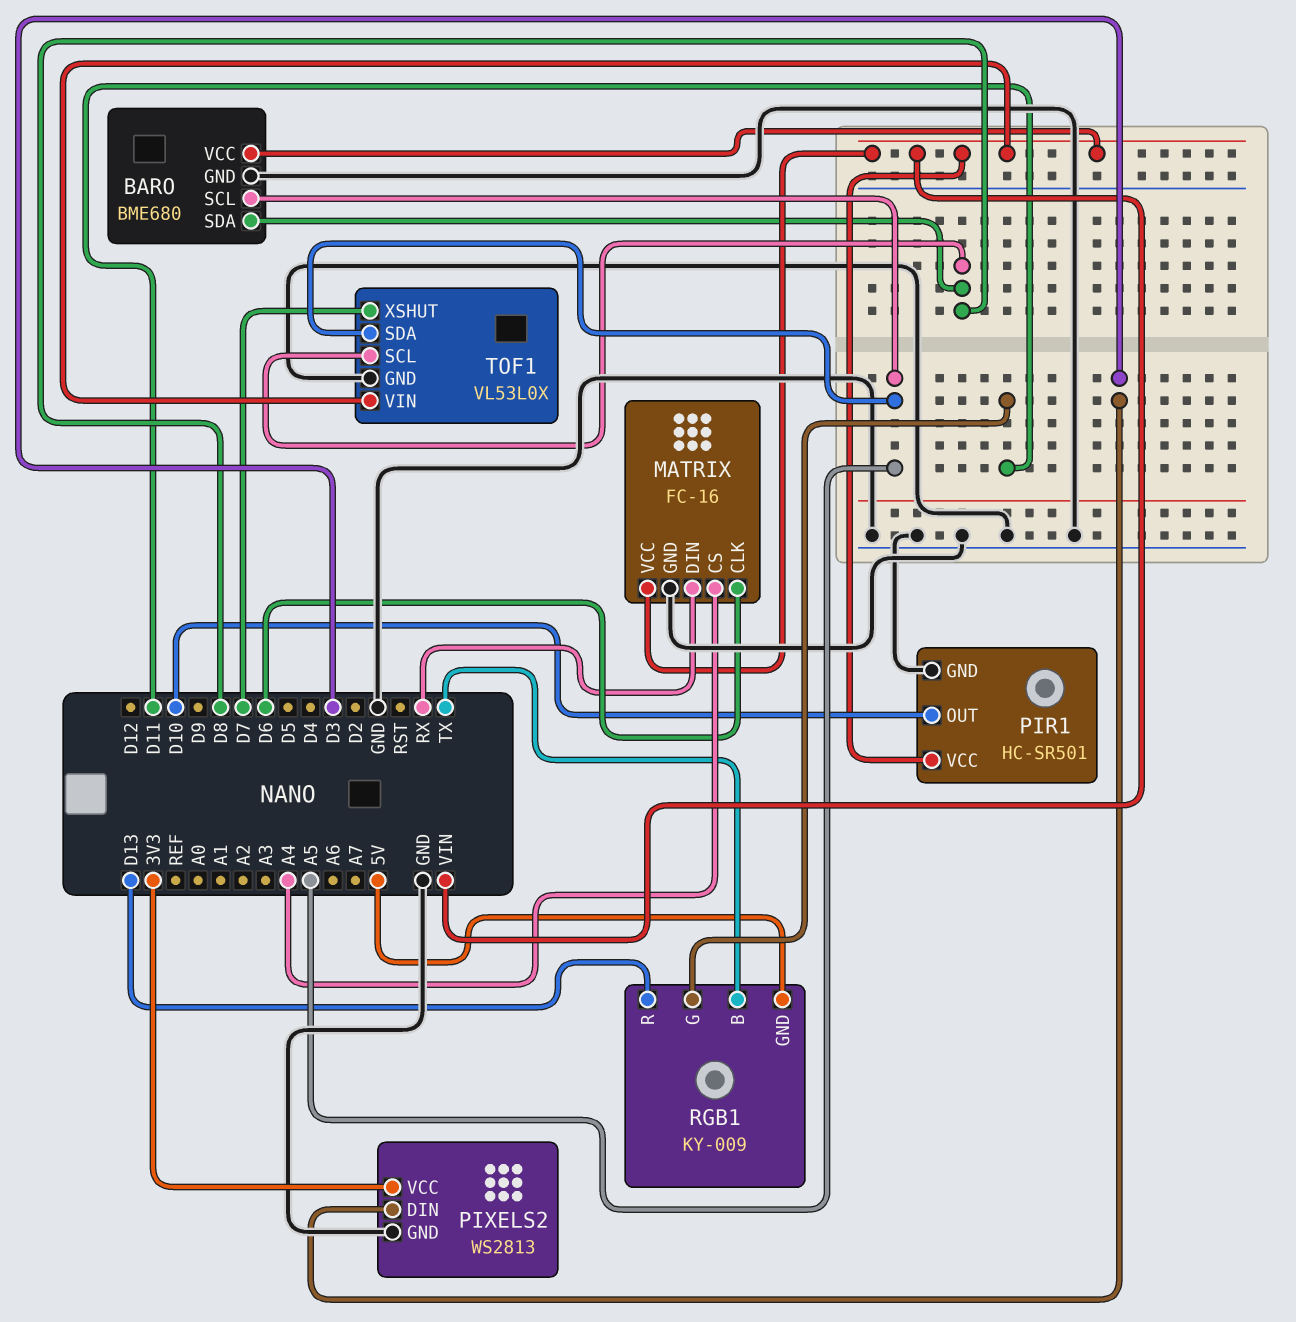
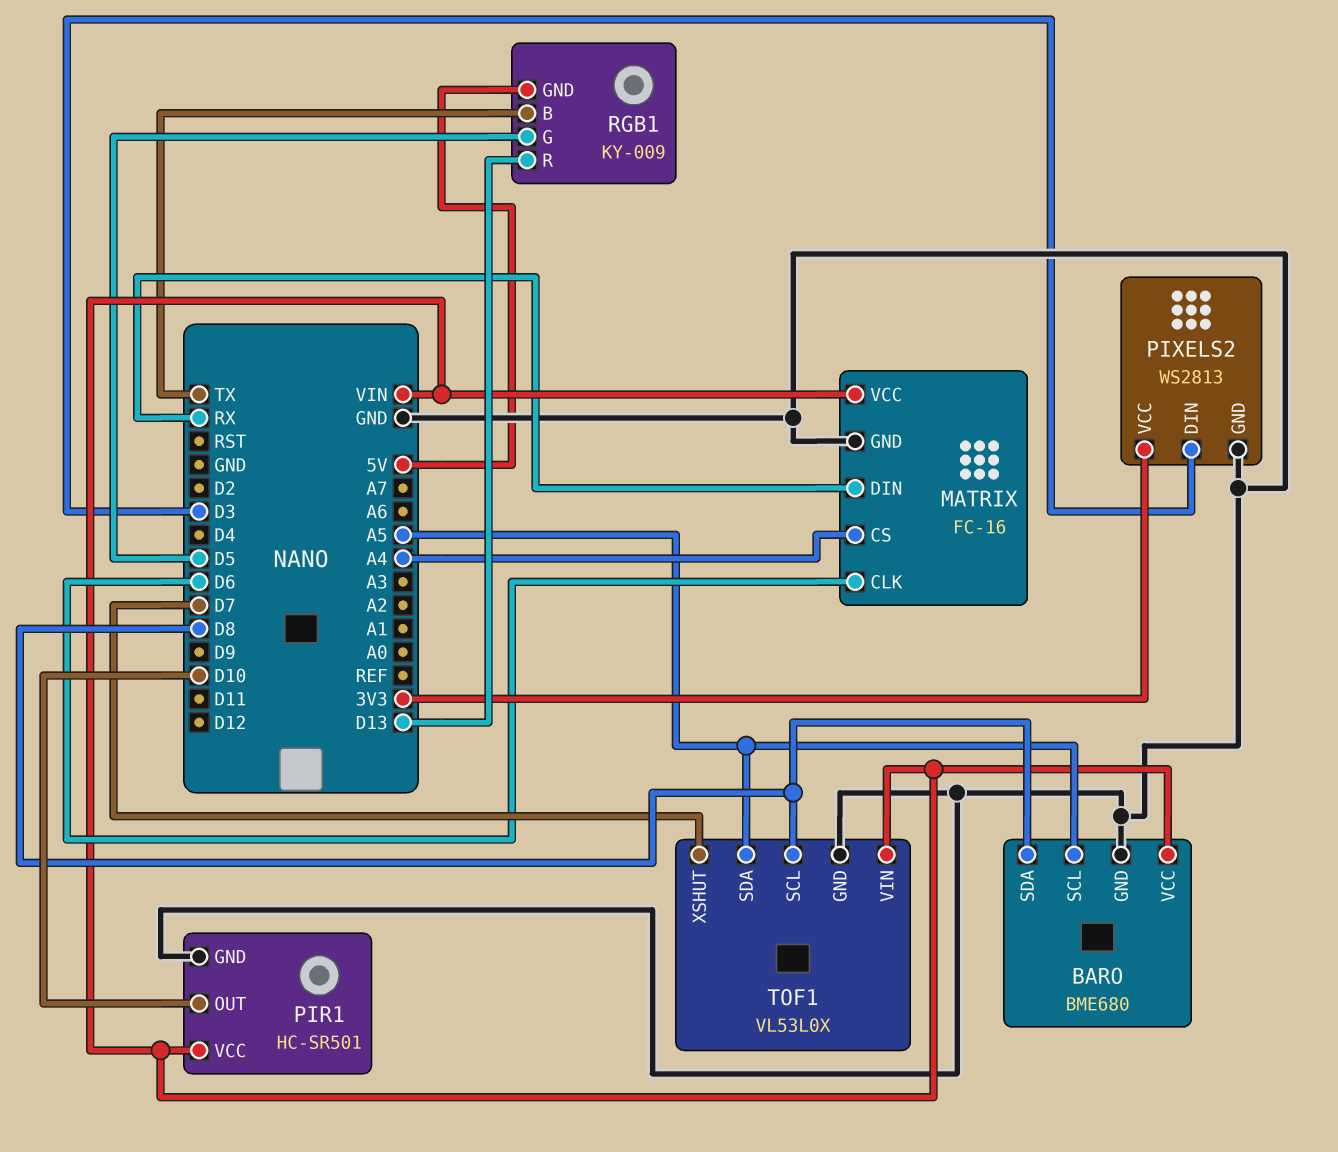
RGB1 pin G: D11 -> D5

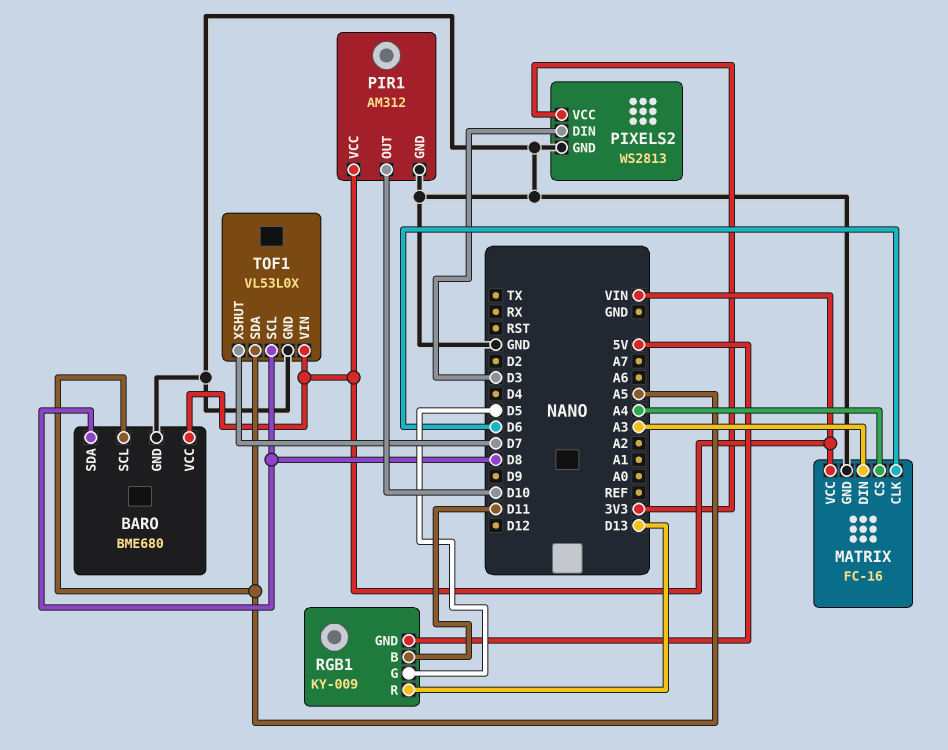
MATRIX pin DIN: RX -> A3
PIR1: HC-SR501 -> AM312
RGB1 pin B: TX -> D11

